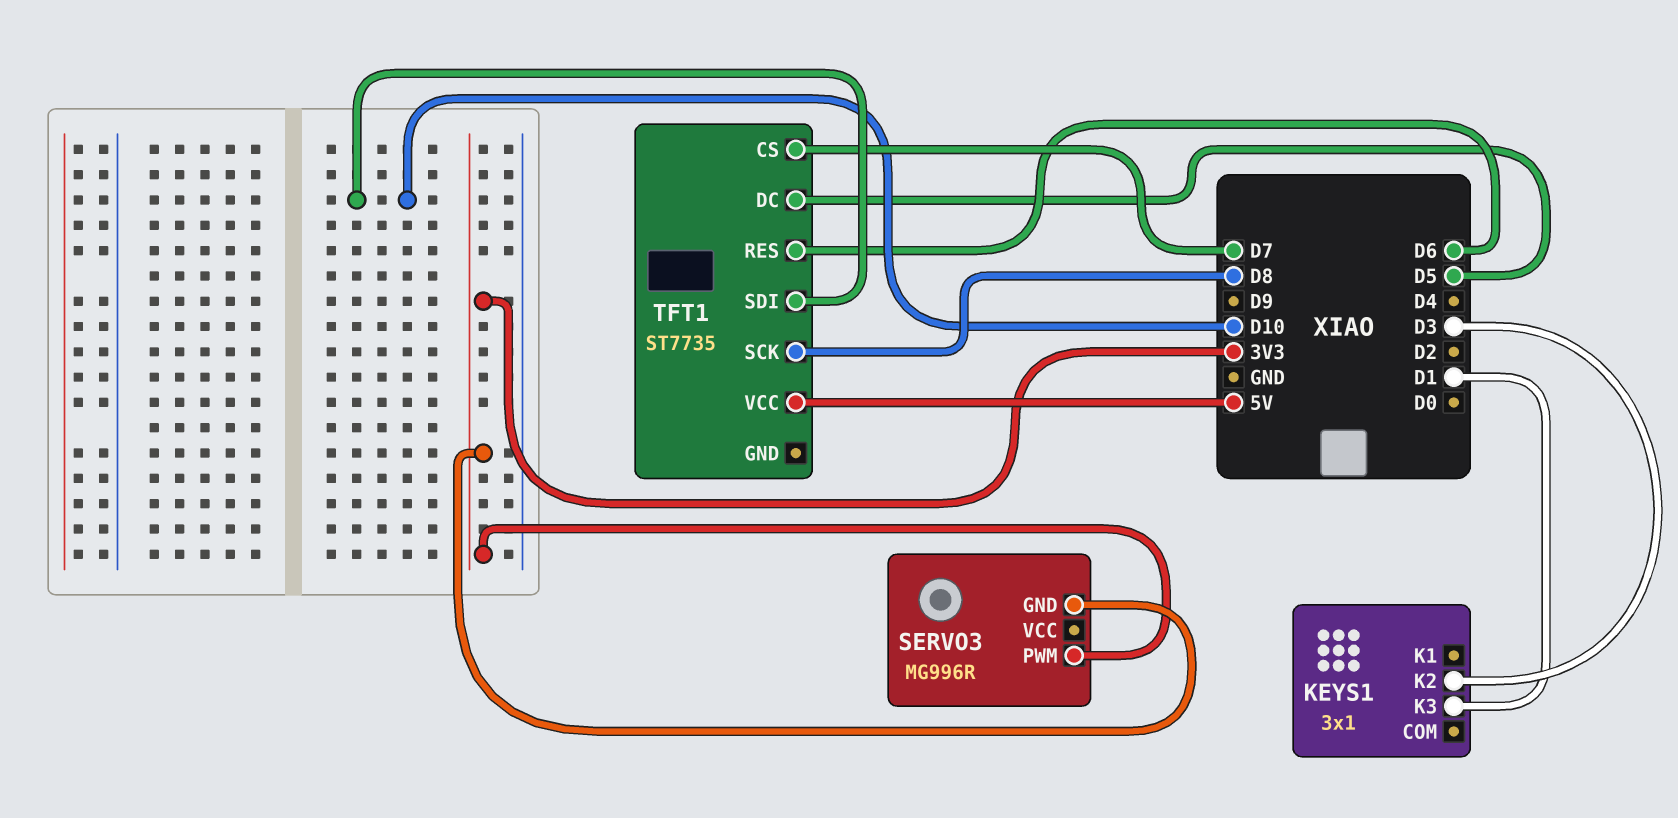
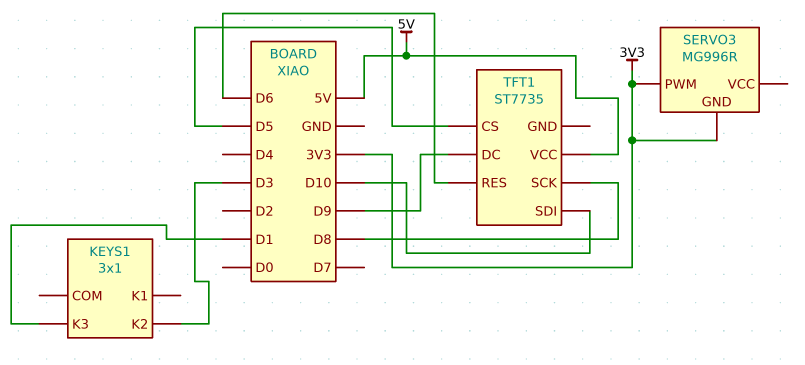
TFT1 pin CS: D7 -> D5
TFT1 pin DC: D5 -> D9

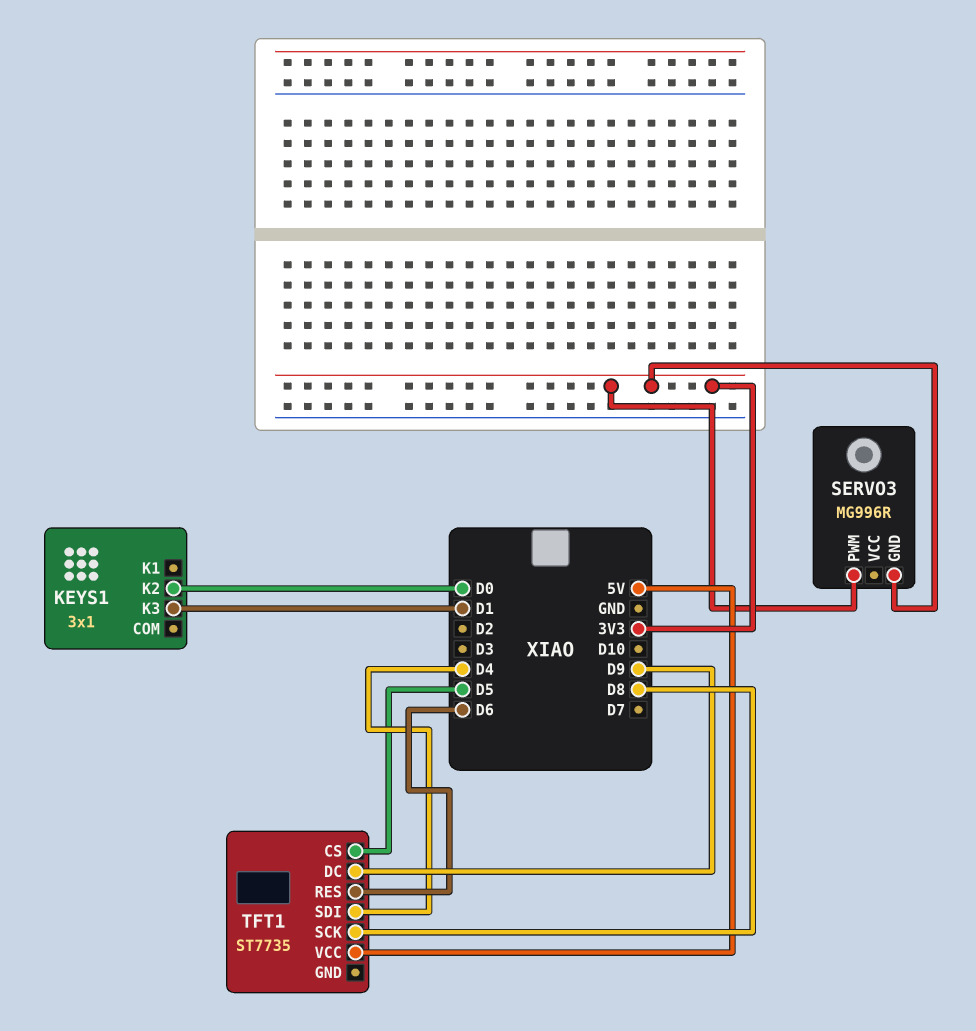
KEYS1 pin K2: D3 -> D0
TFT1 pin SDI: D10 -> D4

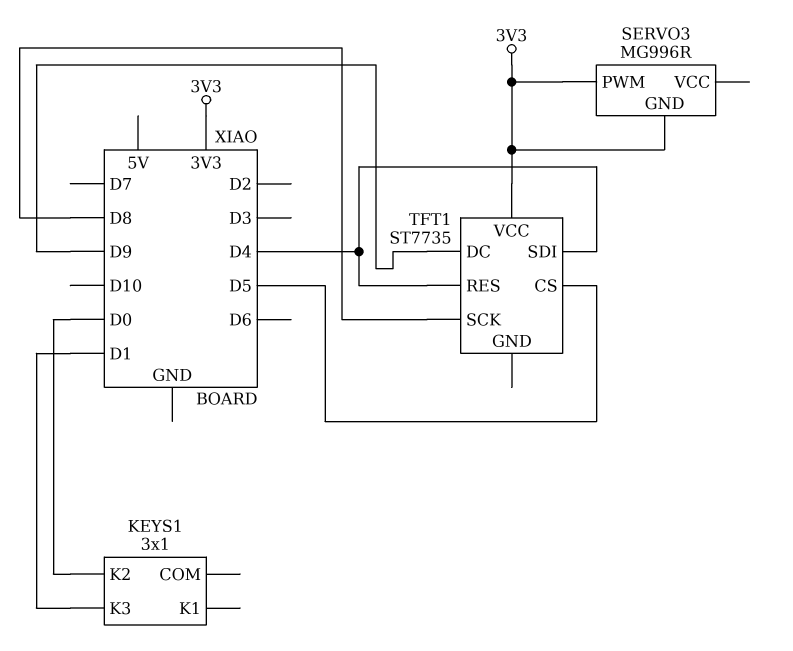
TFT1 pin RES: D6 -> D4
TFT1 pin VCC: 5V -> 3V3

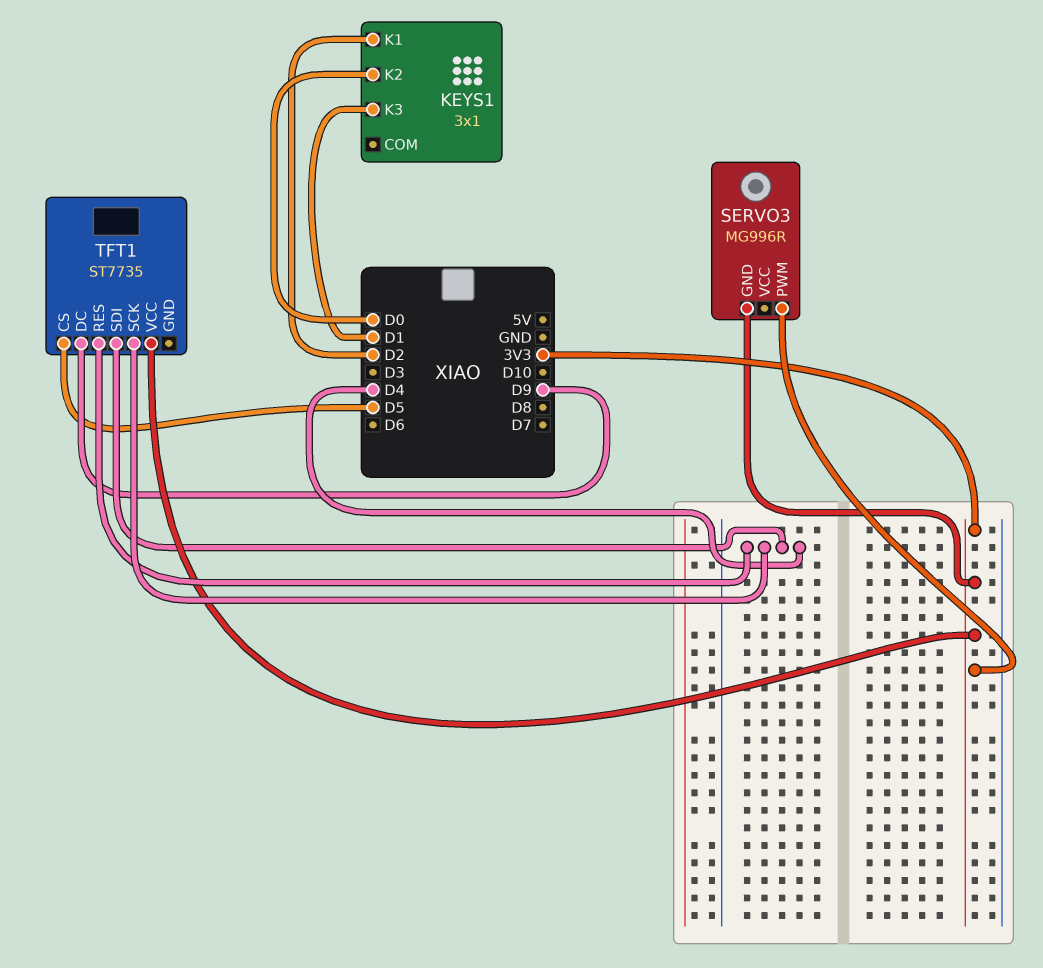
KEYS1 pin K1: none -> D2
TFT1 pin SCK: D8 -> D4

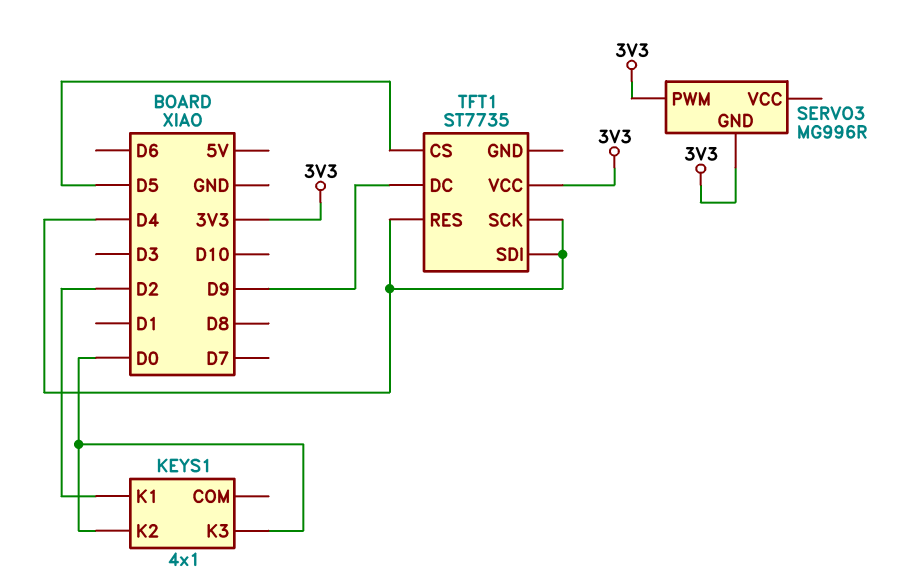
KEYS1: 3x1 -> 4x1
KEYS1 pin K3: D1 -> D0

